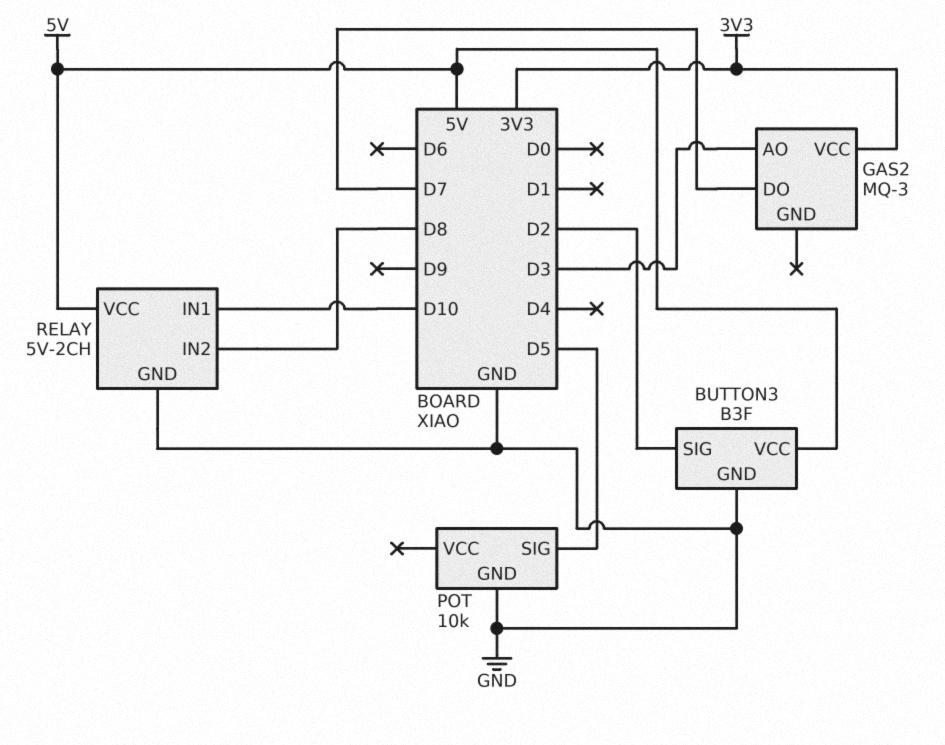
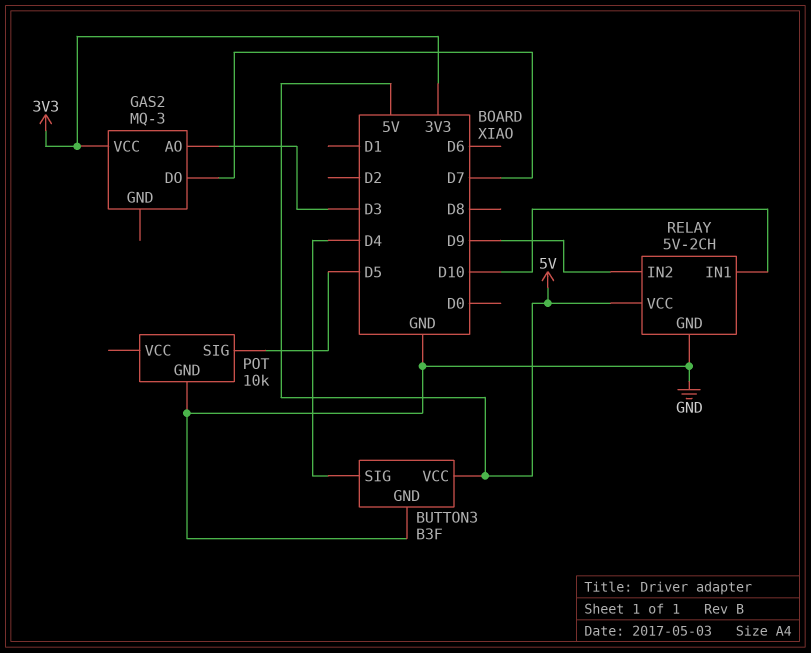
BUTTON3 pin SIG: D2 -> D4
RELAY pin IN2: D8 -> D9

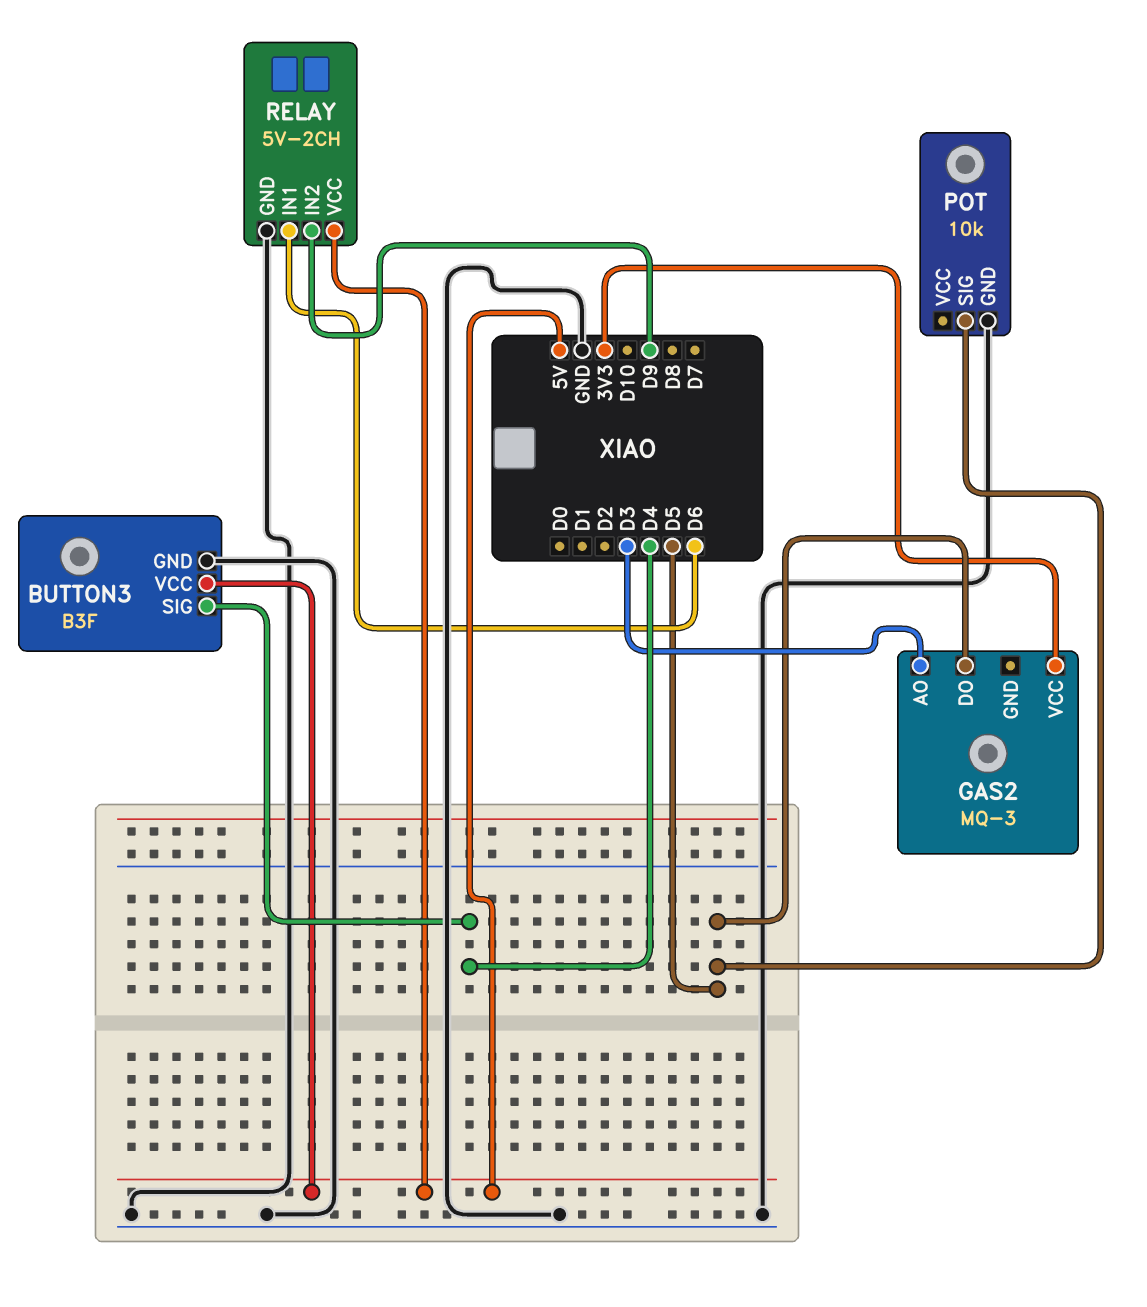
GAS2 pin DO: D7 -> D5
RELAY pin IN1: D10 -> D6

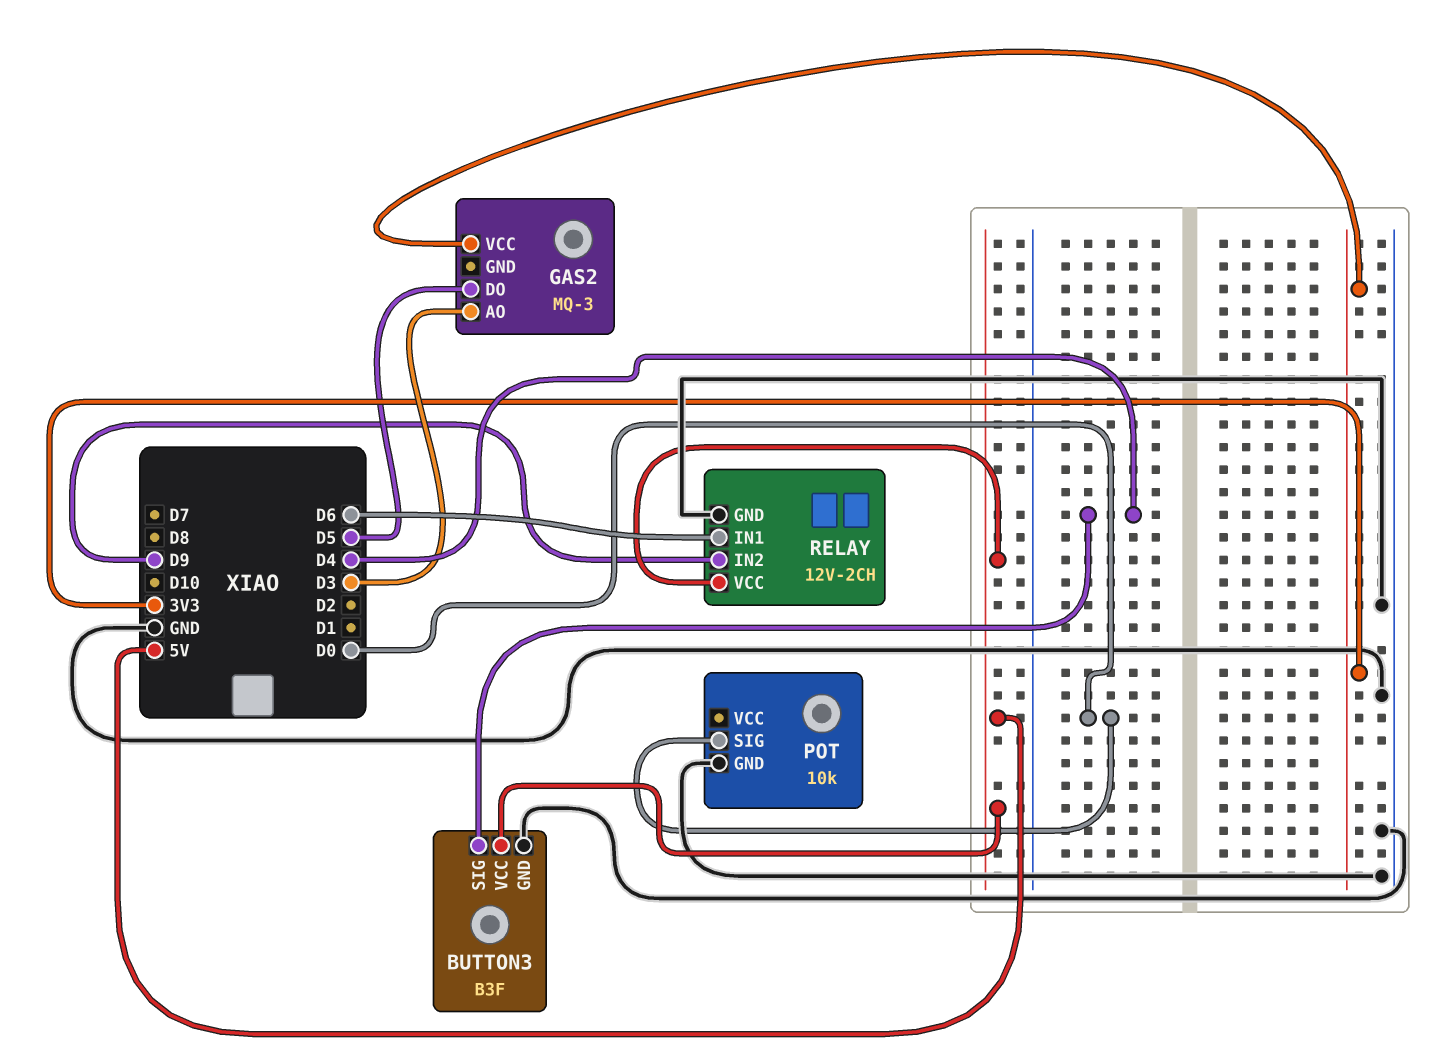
POT pin SIG: D5 -> D0
RELAY: 5V-2CH -> 12V-2CH

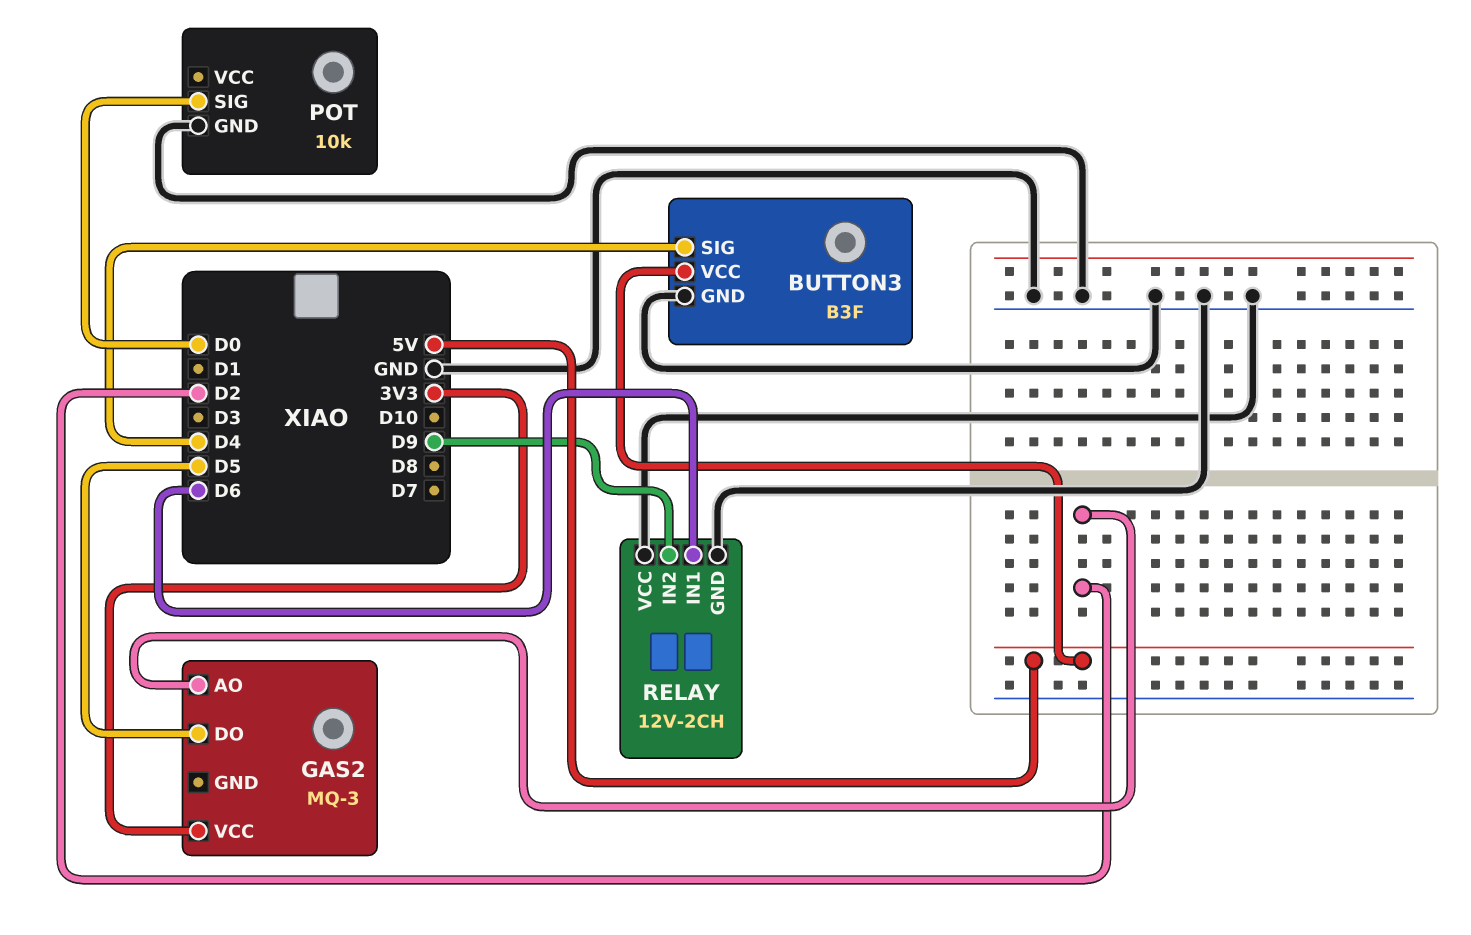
GAS2 pin AO: D3 -> D2
RELAY pin VCC: 5V -> GND

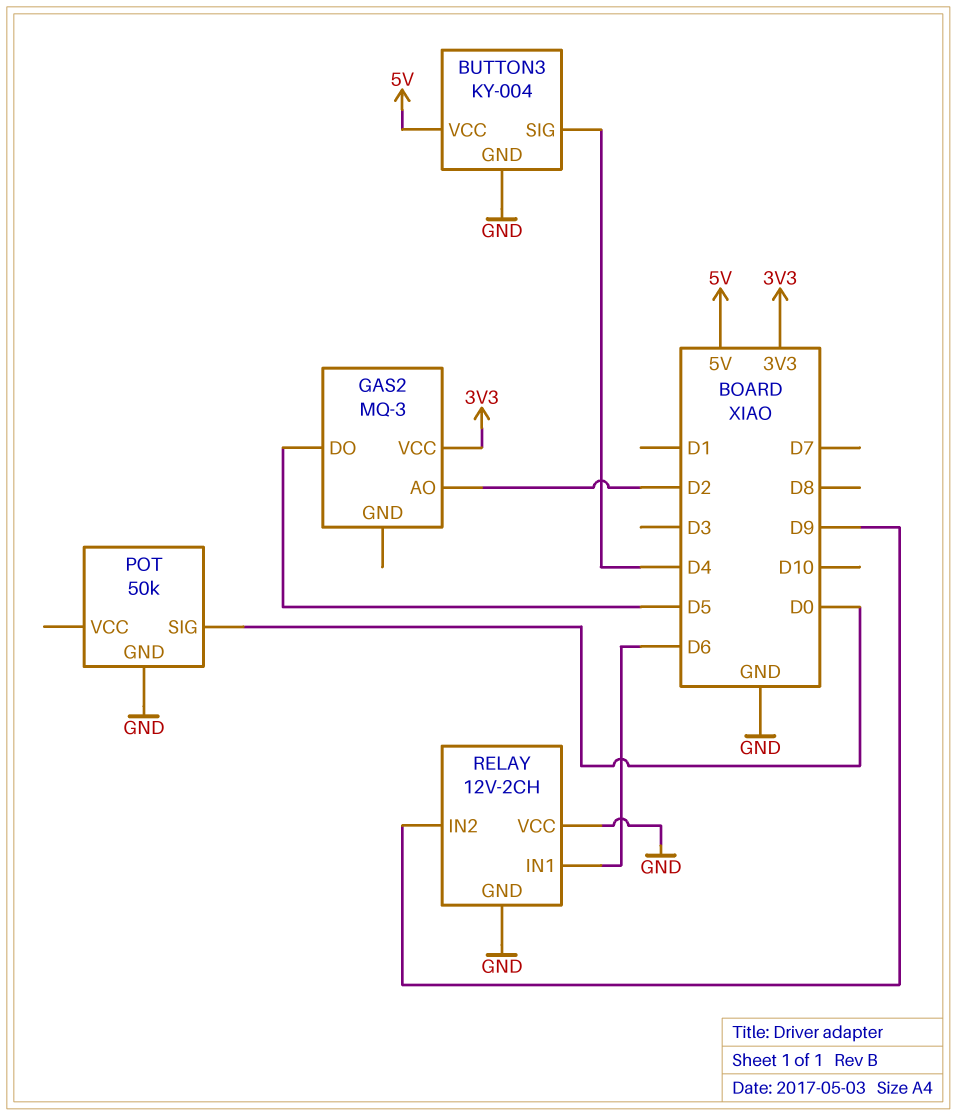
BUTTON3: B3F -> KY-004
POT: 10k -> 50k

